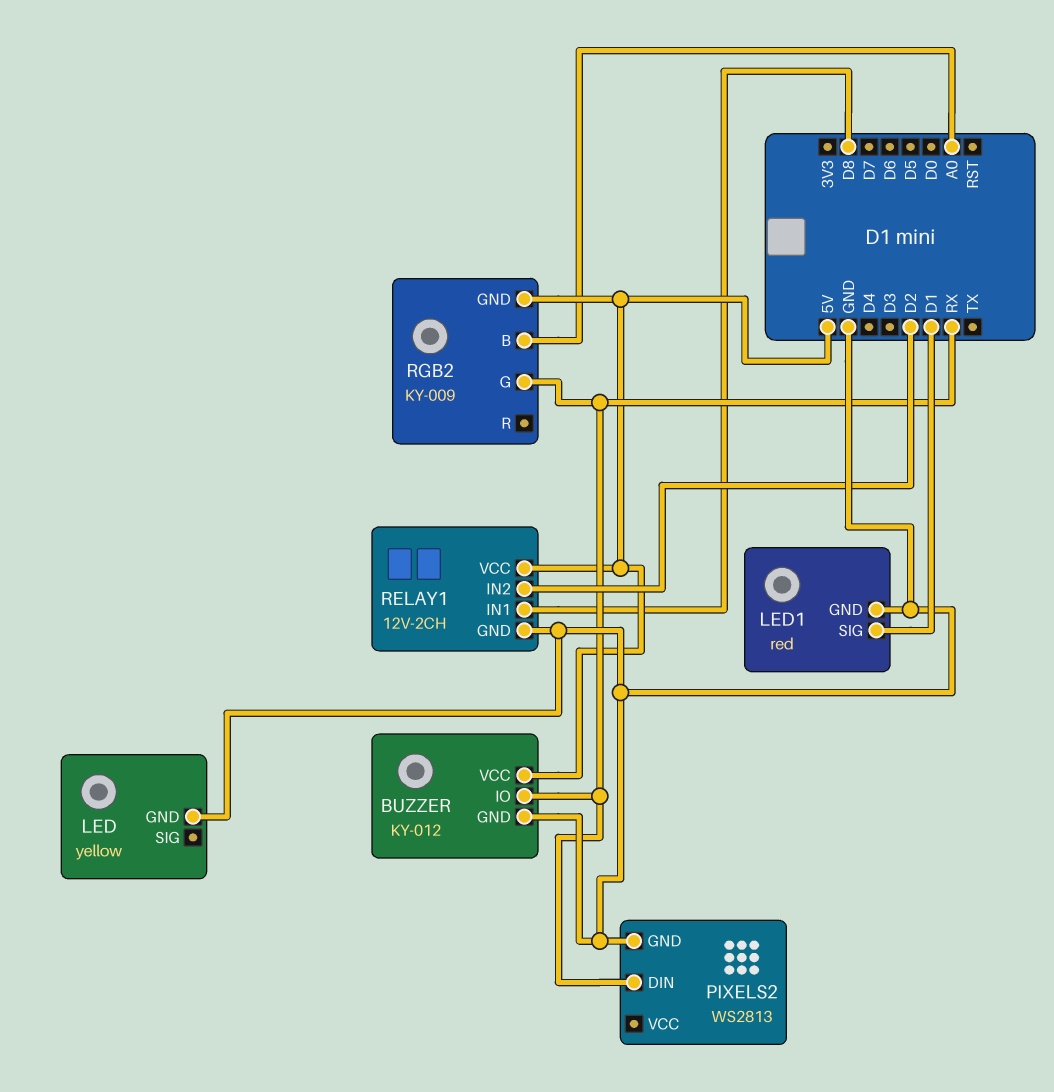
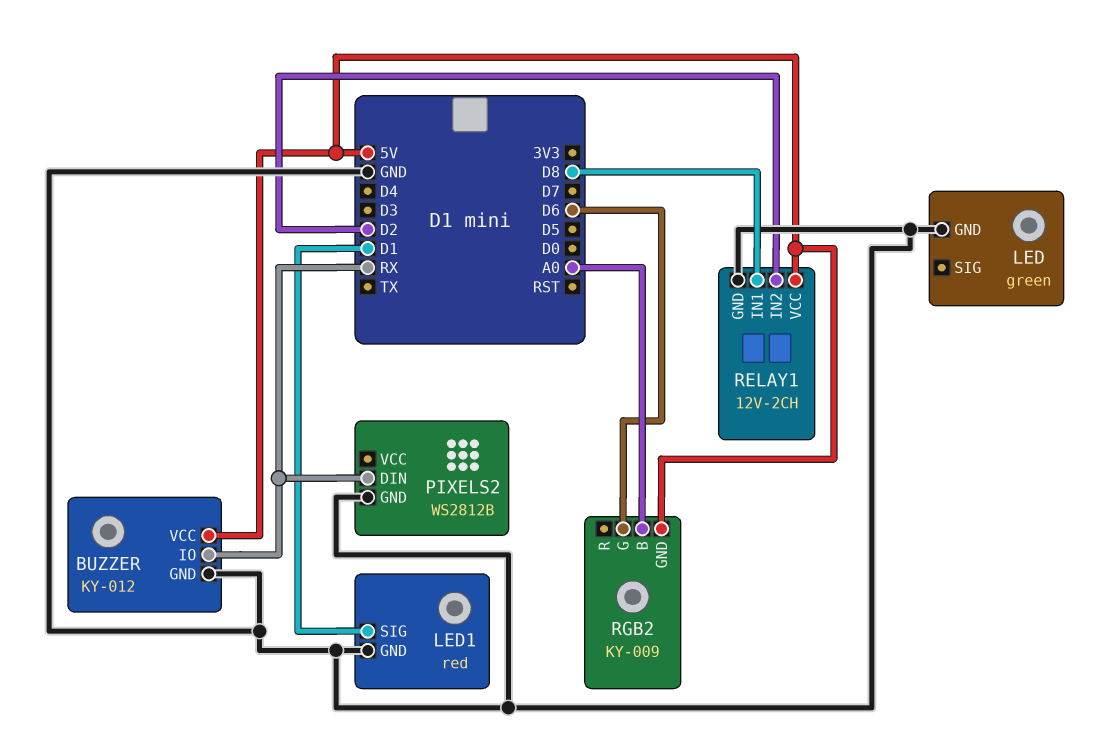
LED: yellow -> green
PIXELS2: WS2813 -> WS2812B
RGB2 pin G: RX -> D6

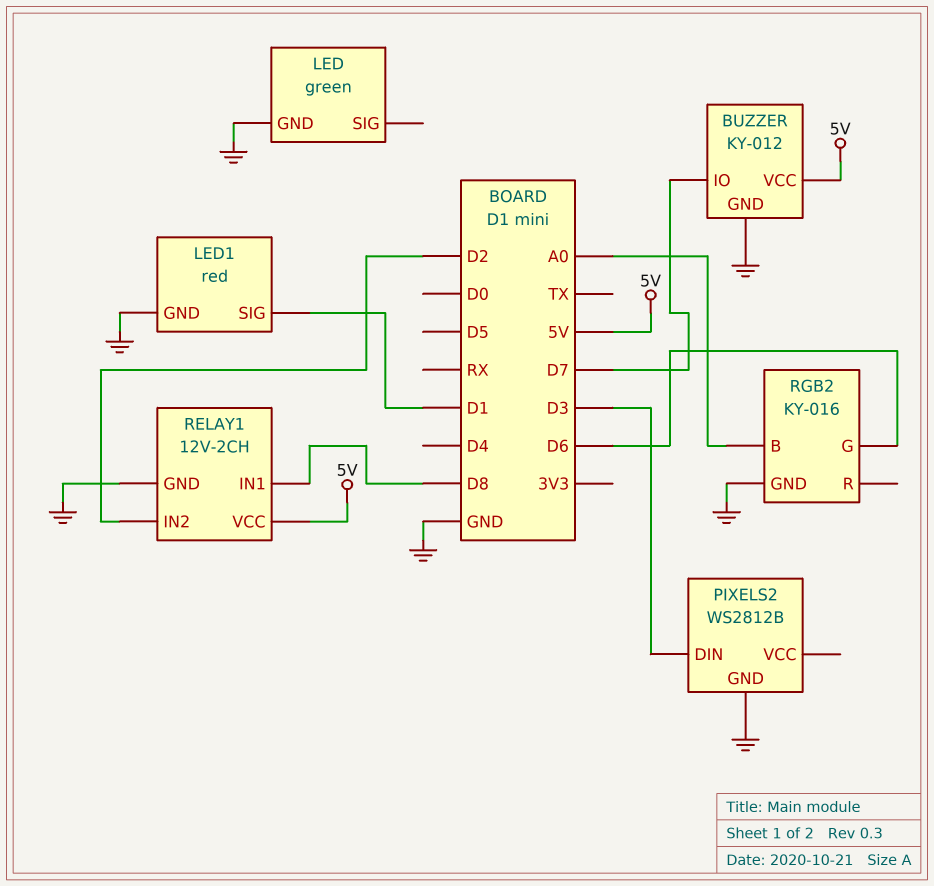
BUZZER pin IO: RX -> D7
PIXELS2 pin DIN: RX -> D3
RGB2: KY-009 -> KY-016
RGB2 pin GND: 5V -> GND

